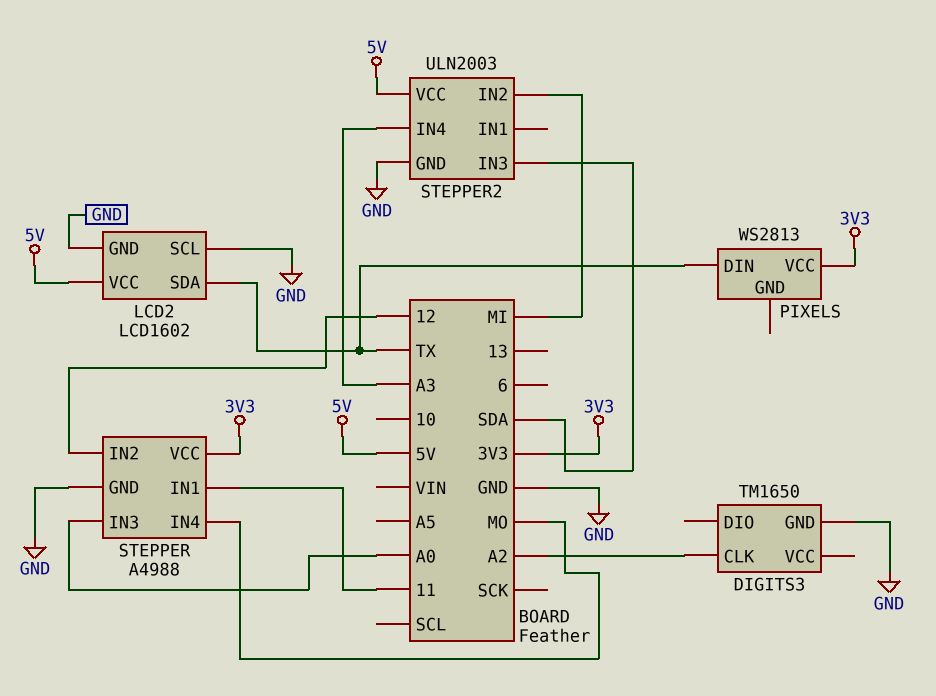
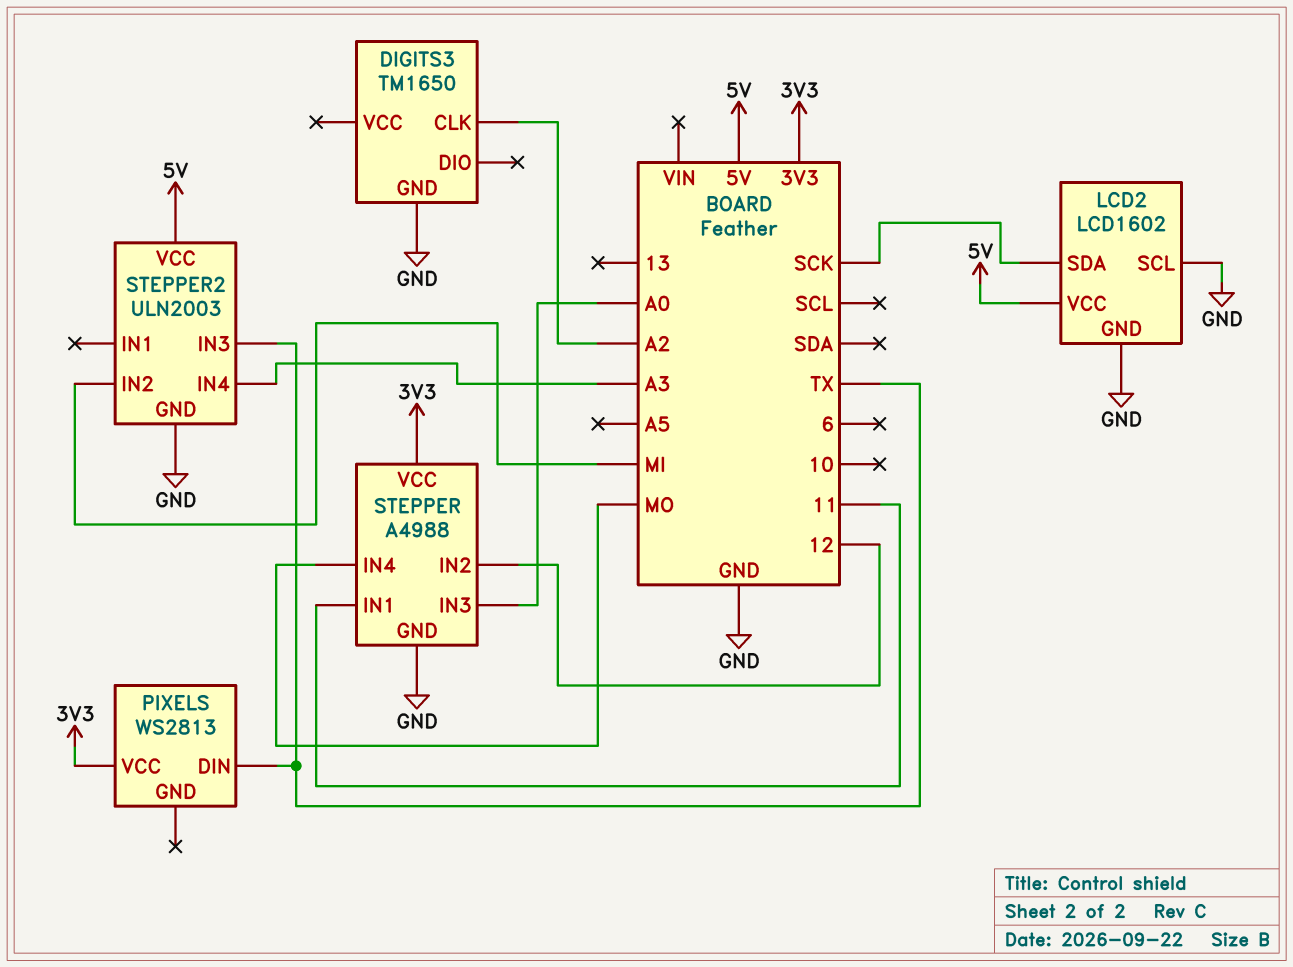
LCD2 pin SDA: TX -> SCK
STEPPER2 pin IN3: SDA -> TX

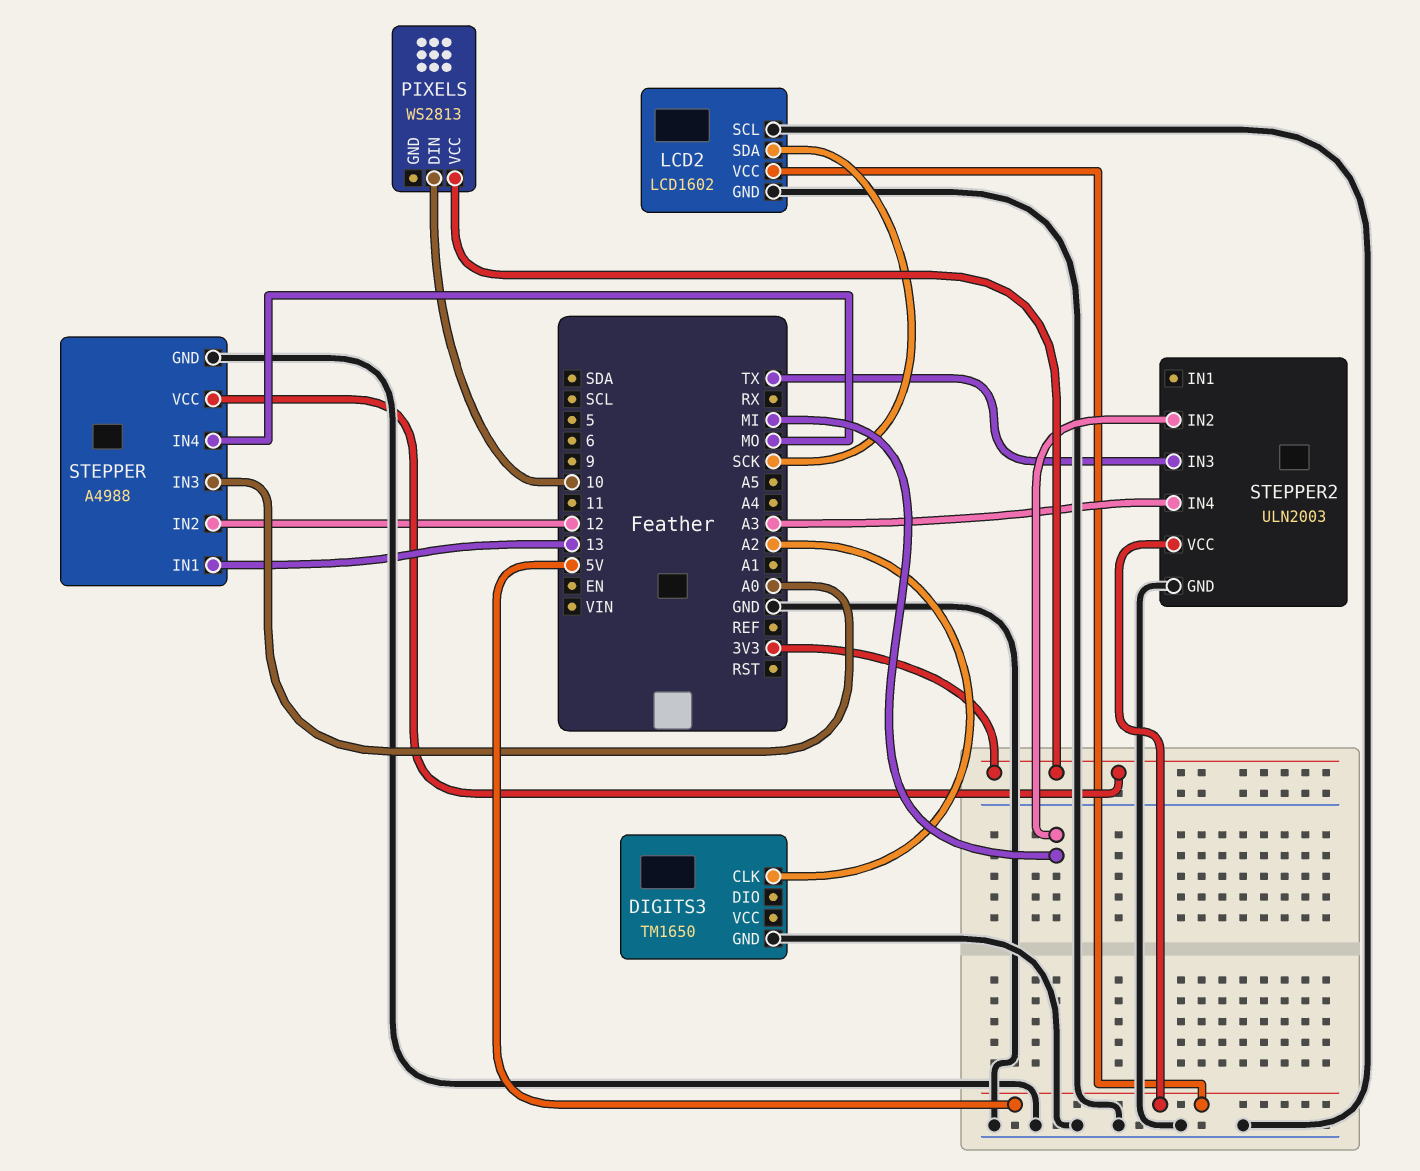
PIXELS pin DIN: TX -> 10
STEPPER pin IN1: 11 -> 13

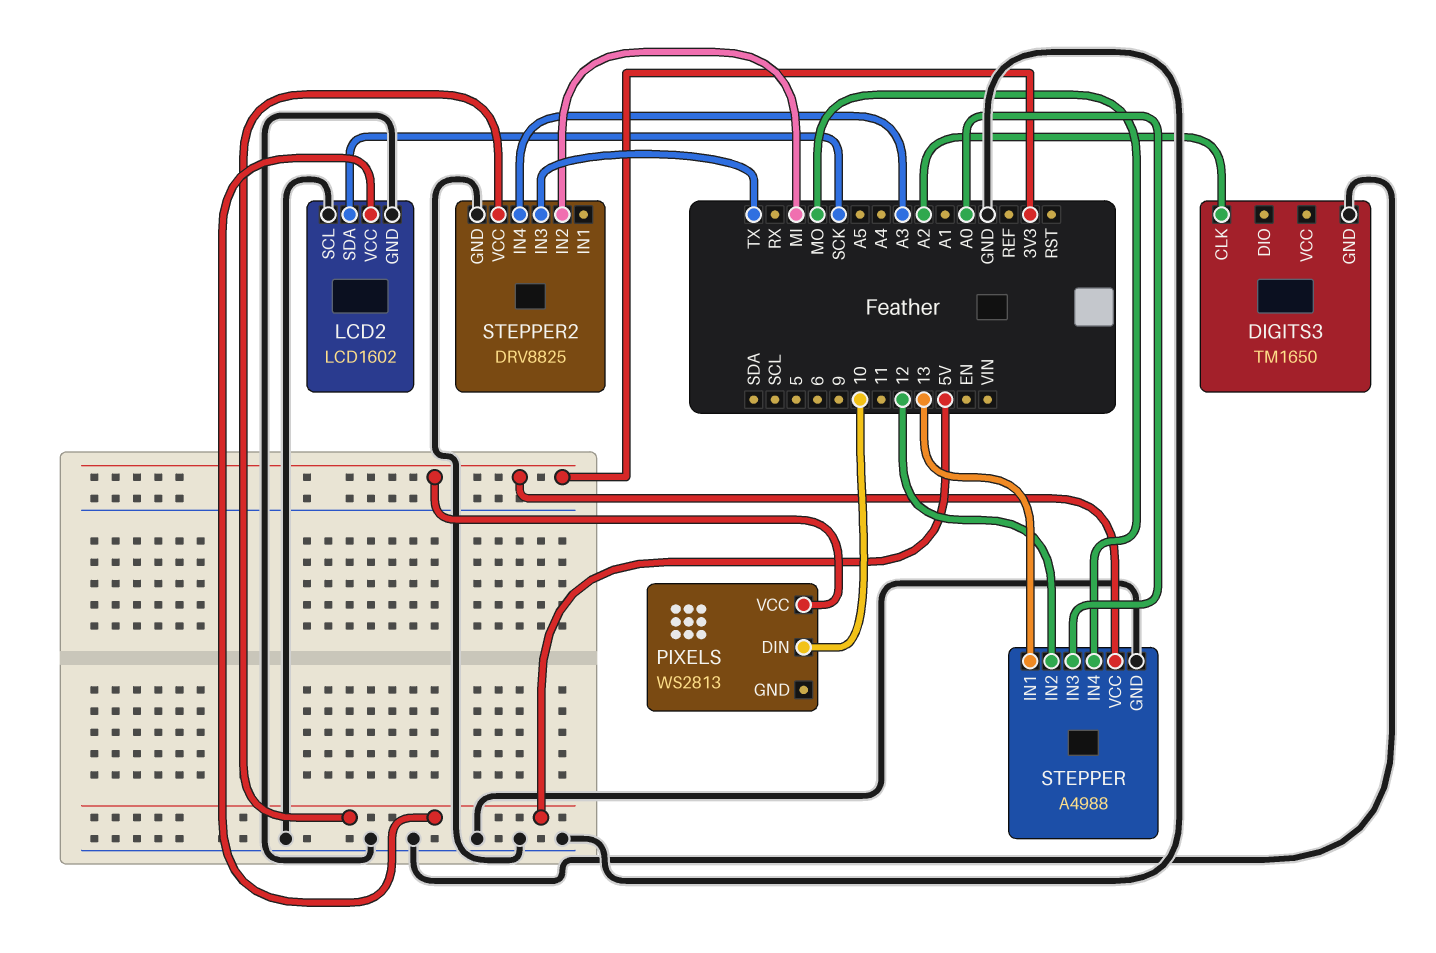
STEPPER2: ULN2003 -> DRV8825

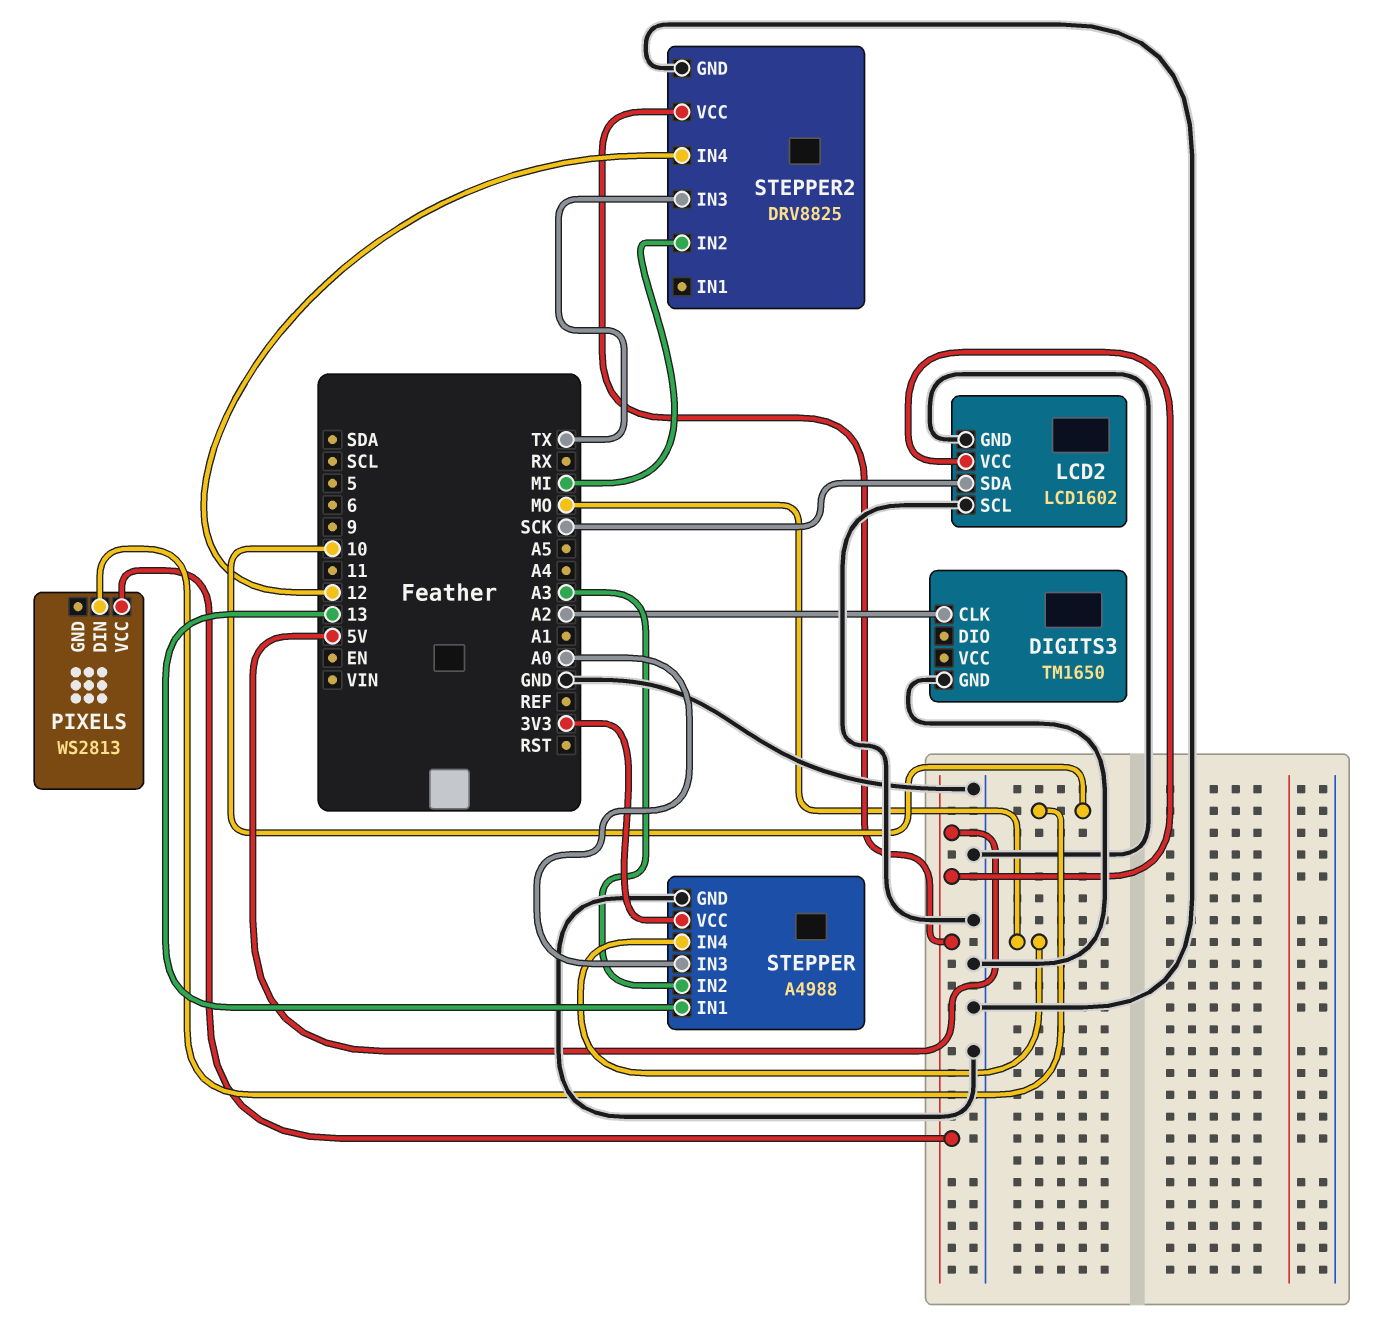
PIXELS pin VCC: 3V3 -> 5V
STEPPER pin IN2: 12 -> A3
STEPPER2 pin IN4: A3 -> 12

